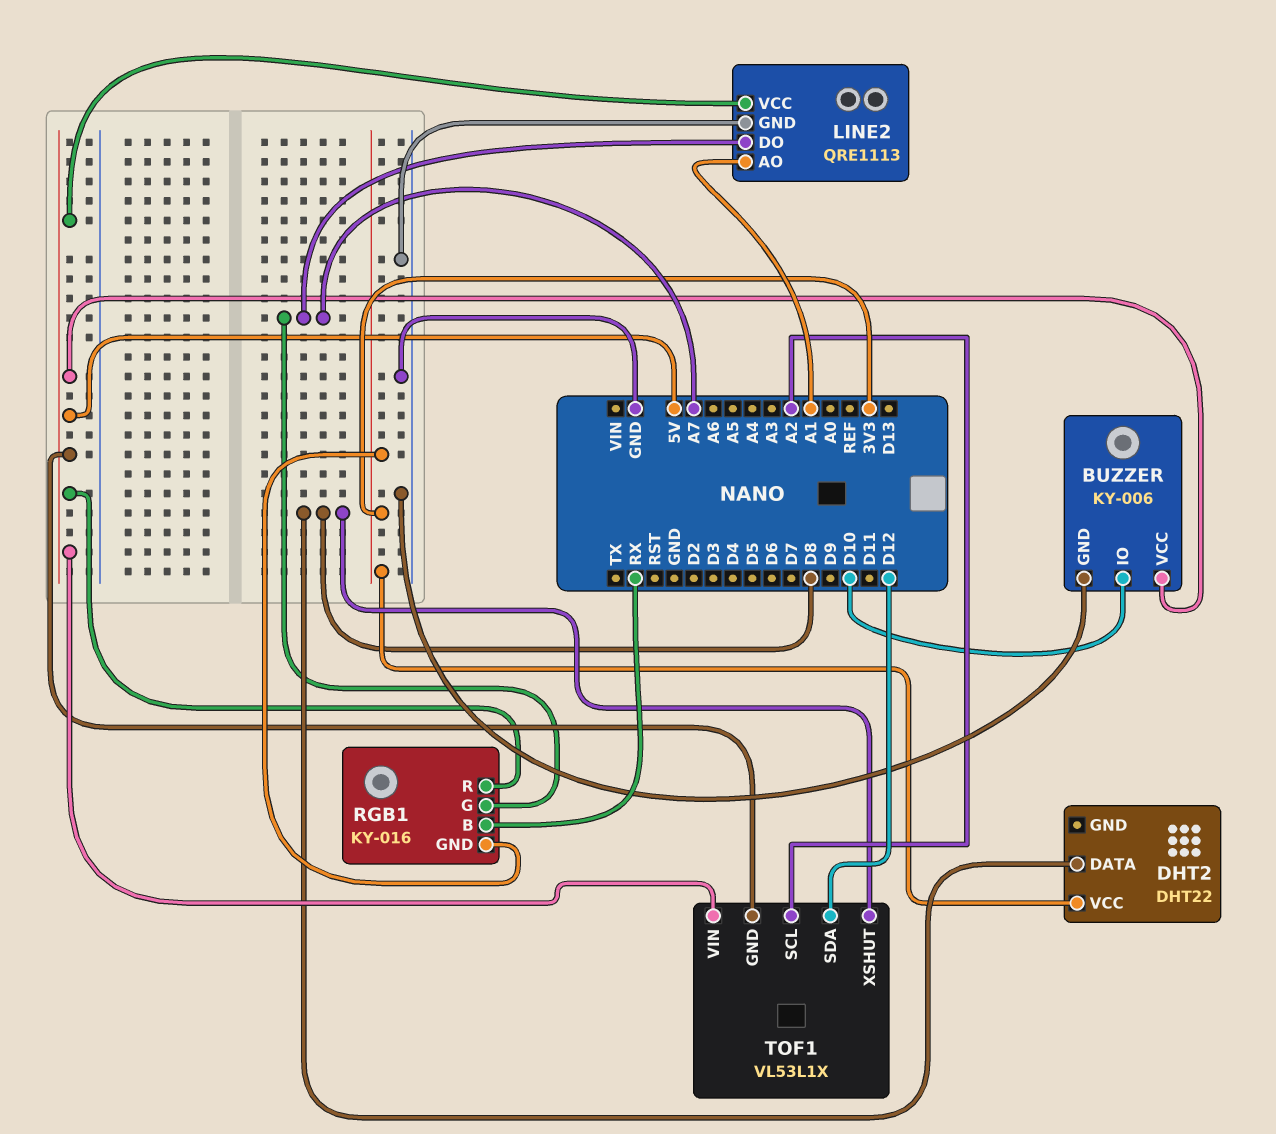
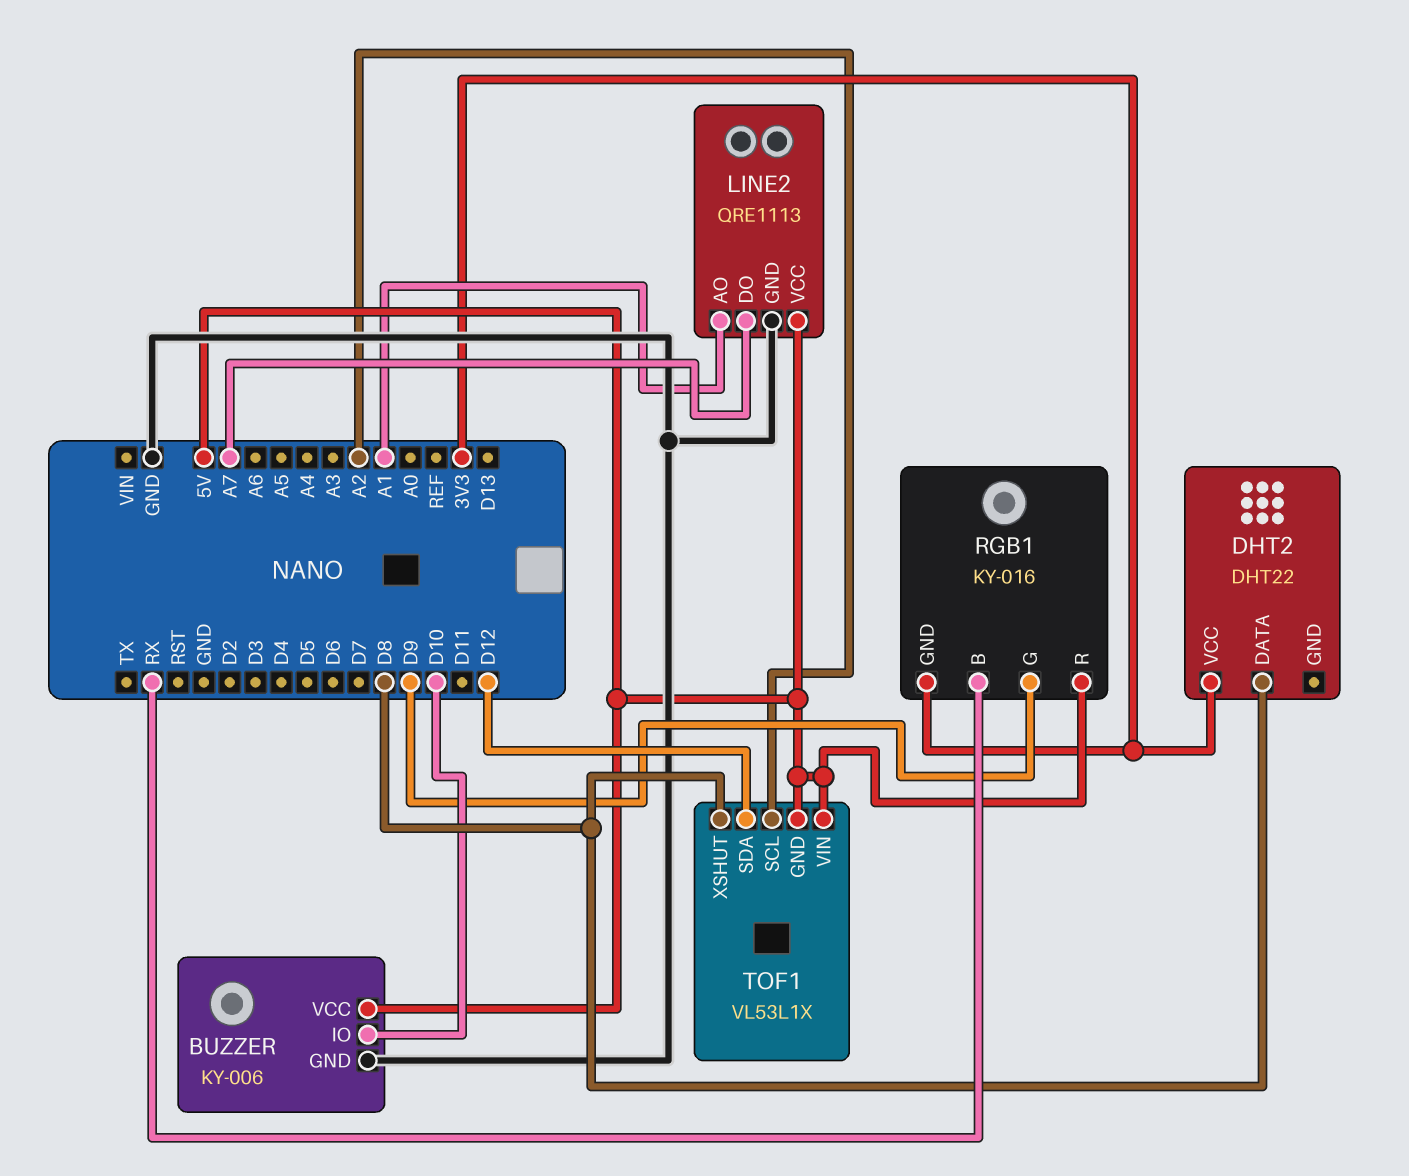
RGB1 pin G: A7 -> D9

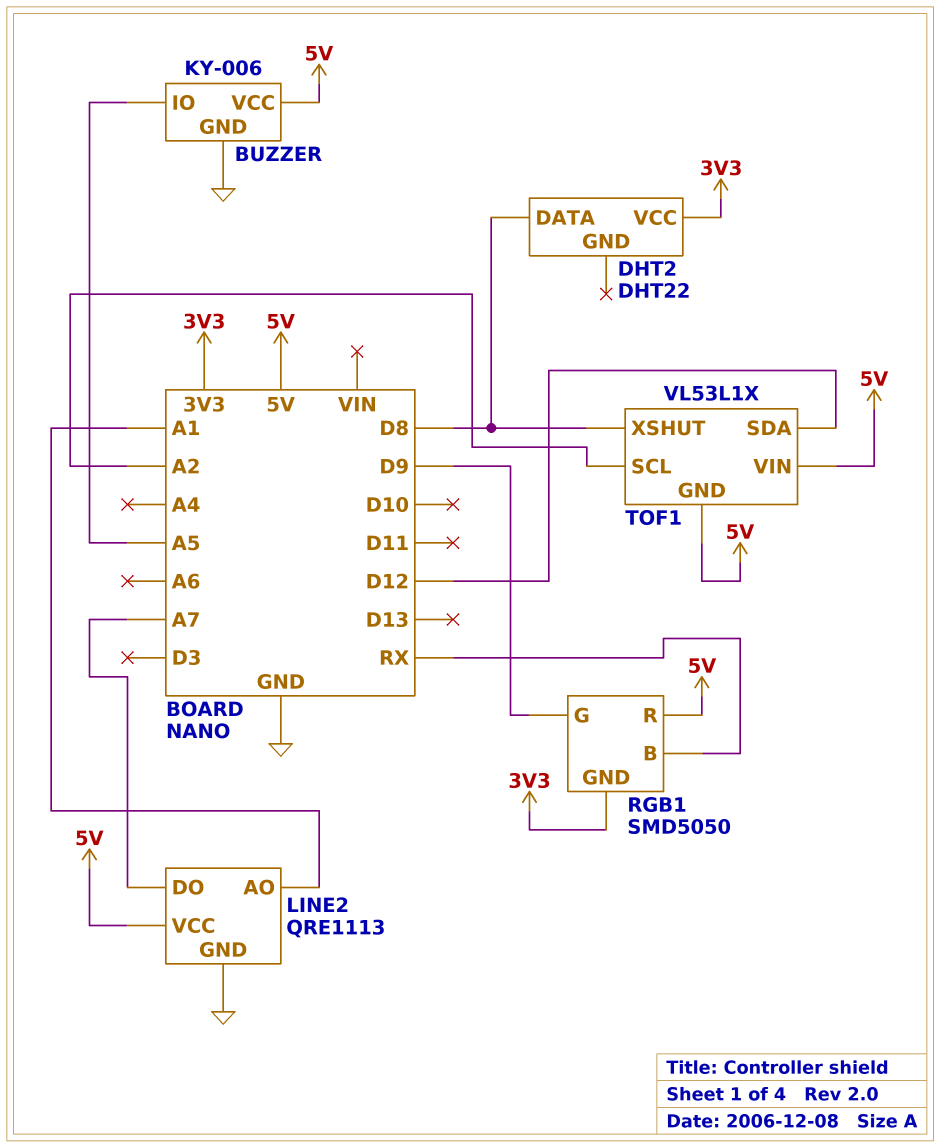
BUZZER pin IO: D10 -> A5
RGB1: KY-016 -> SMD5050

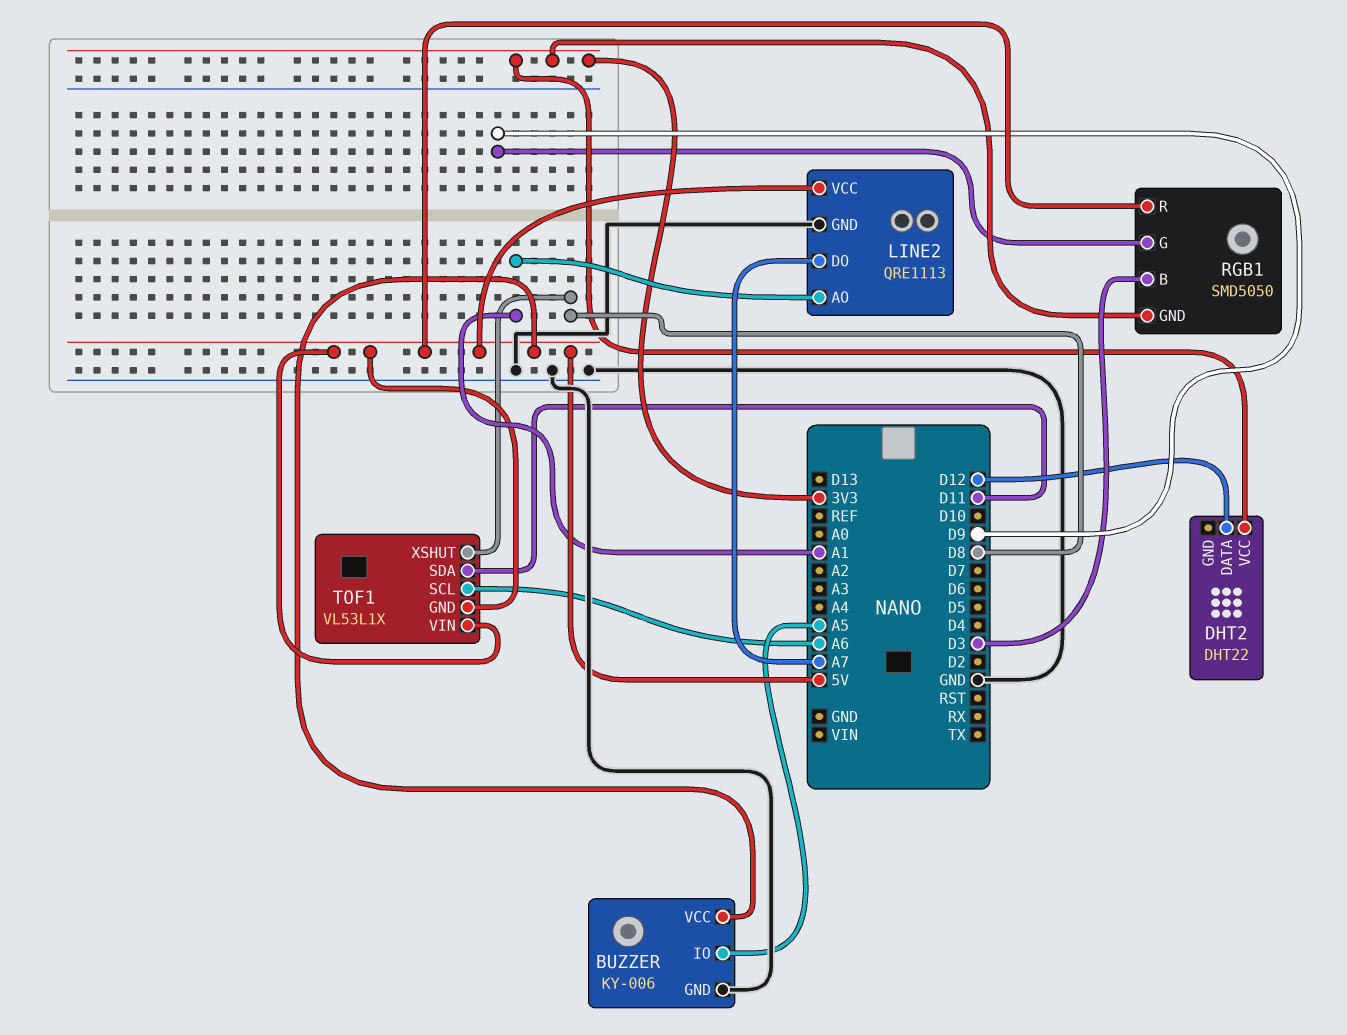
DHT2 pin DATA: D8 -> D12
RGB1 pin B: RX -> D3
TOF1 pin SCL: A2 -> A6
TOF1 pin SDA: D12 -> D11

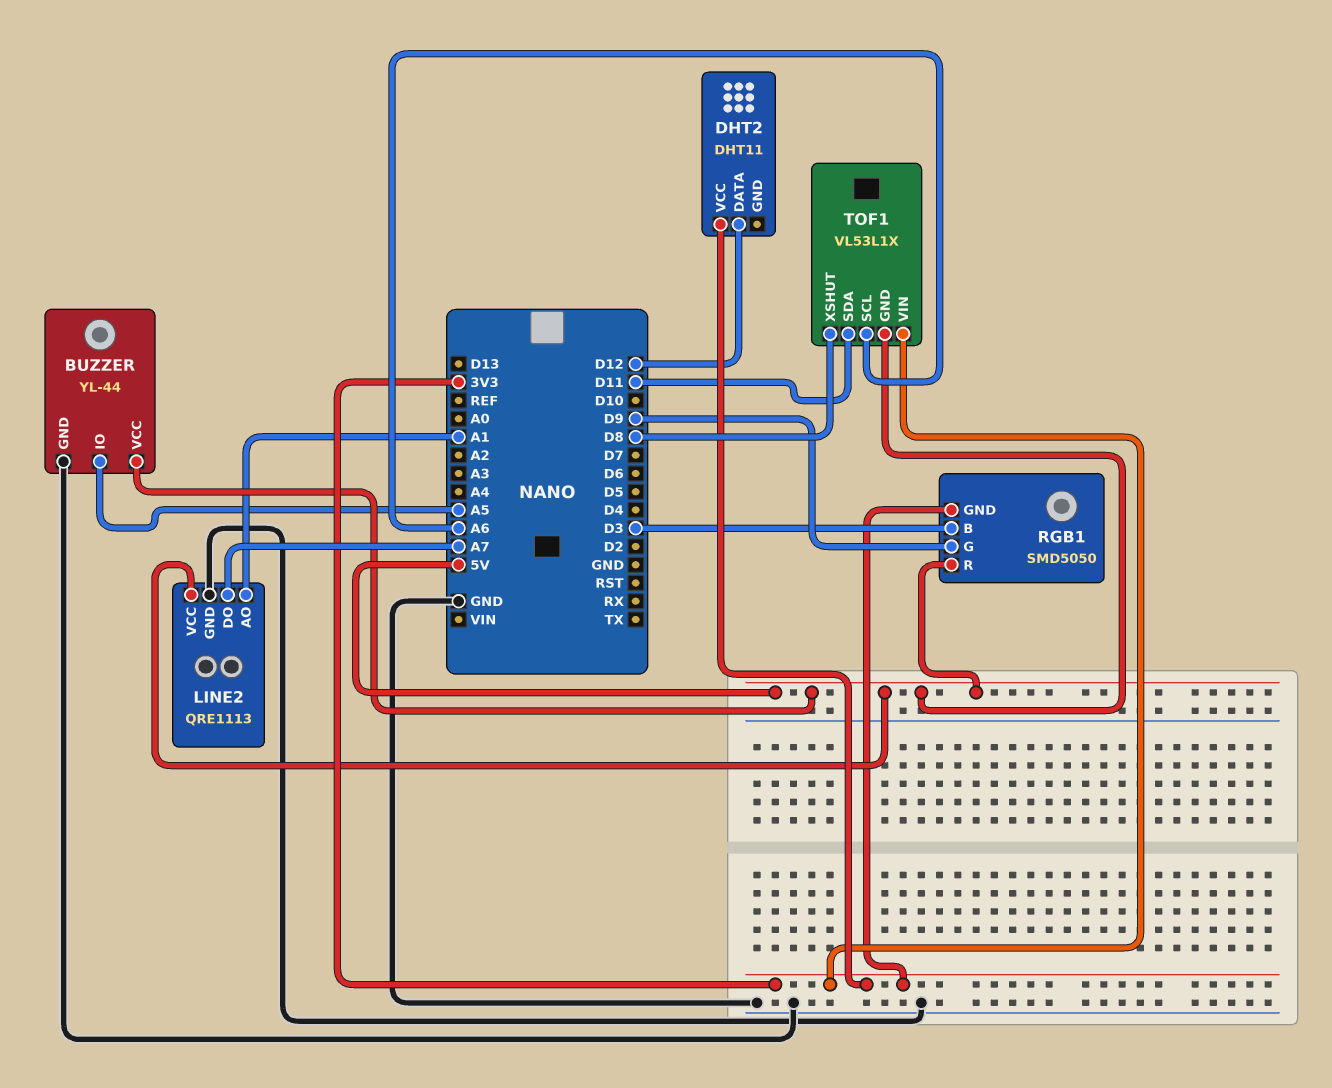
BUZZER: KY-006 -> YL-44
DHT2: DHT22 -> DHT11
TOF1 pin VIN: 5V -> 3V3

